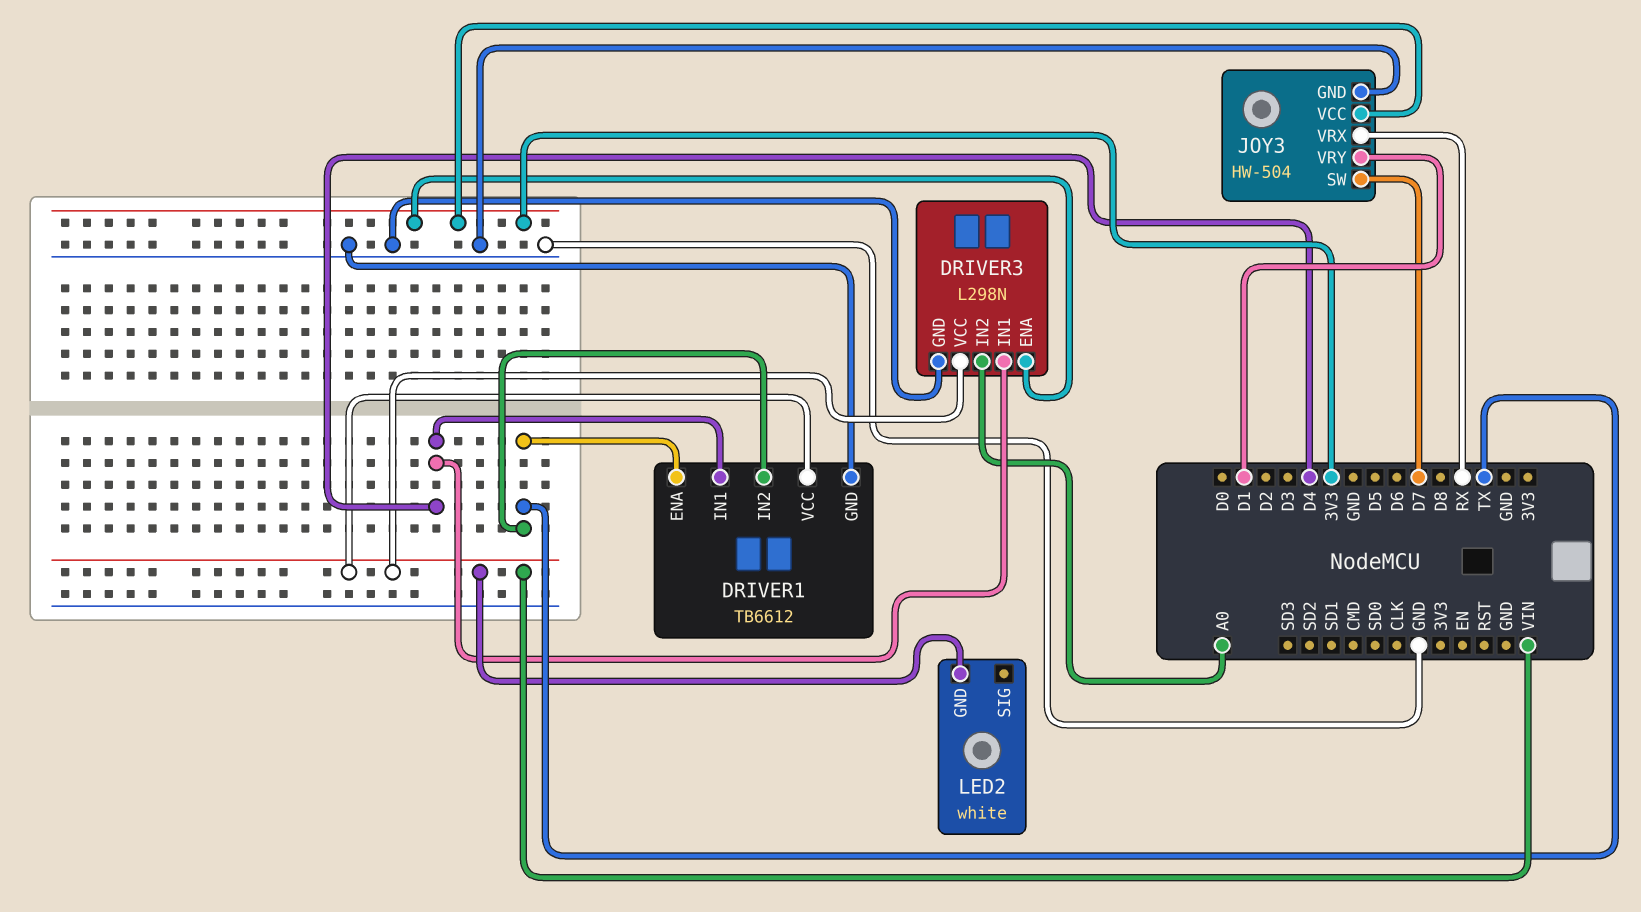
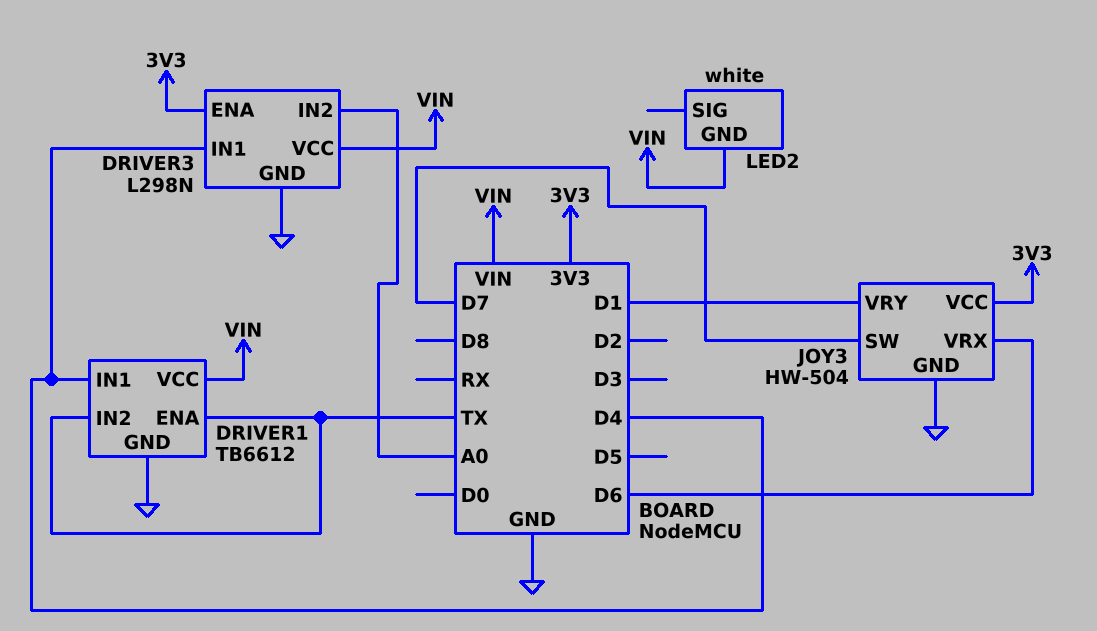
JOY3 pin VRX: RX -> D6

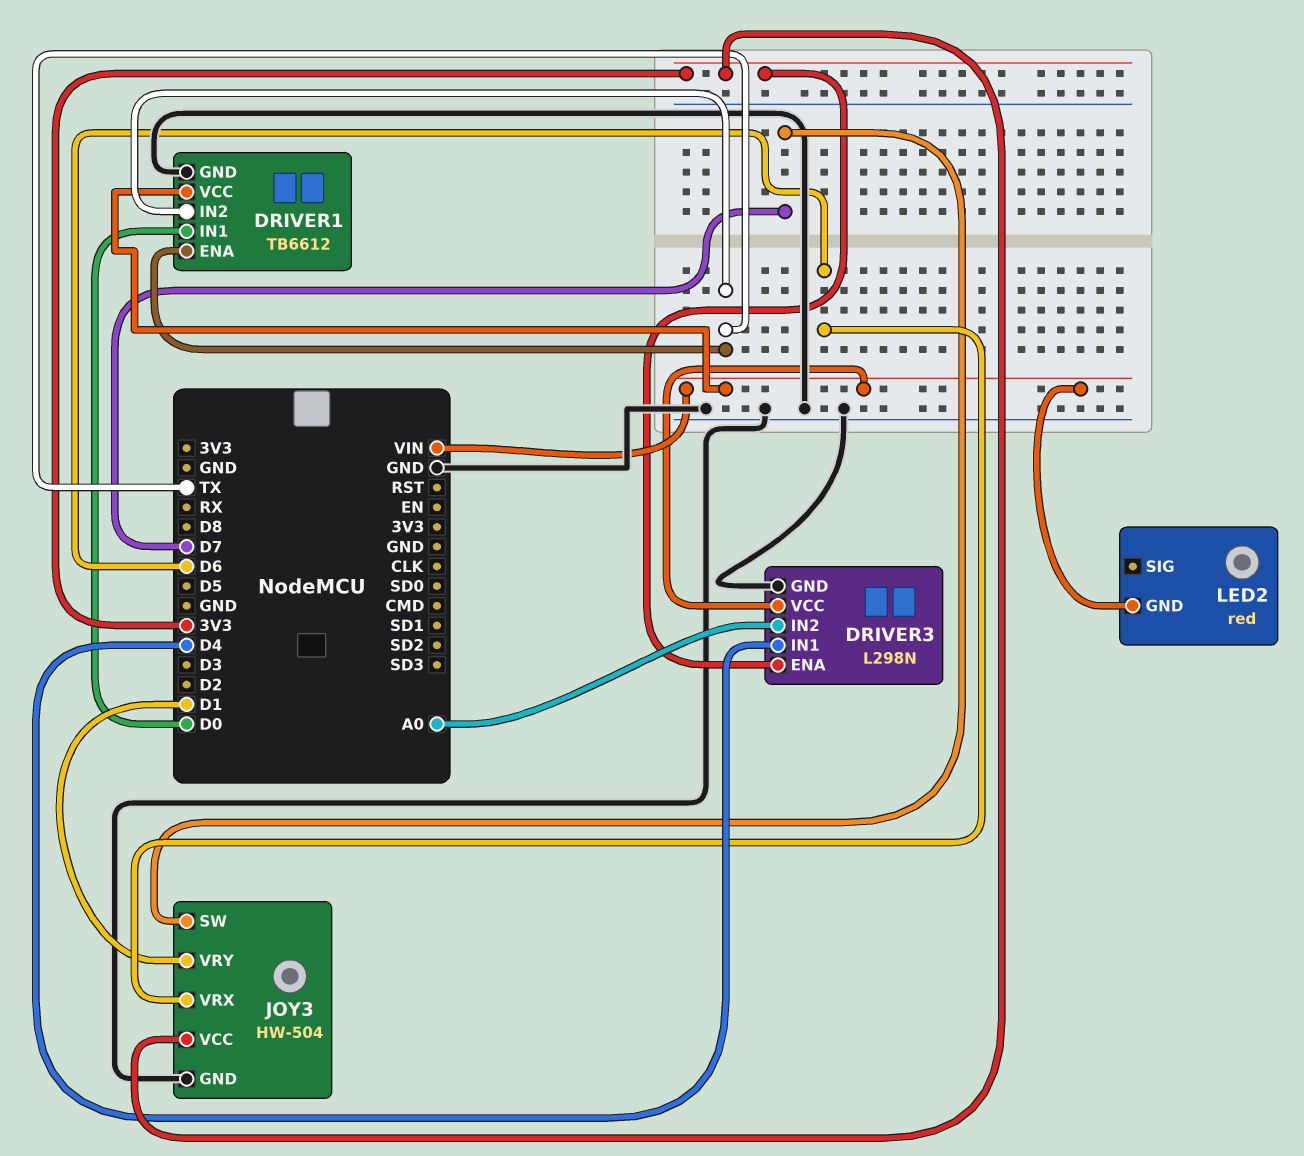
DRIVER1 pin IN1: D4 -> D0
LED2: white -> red

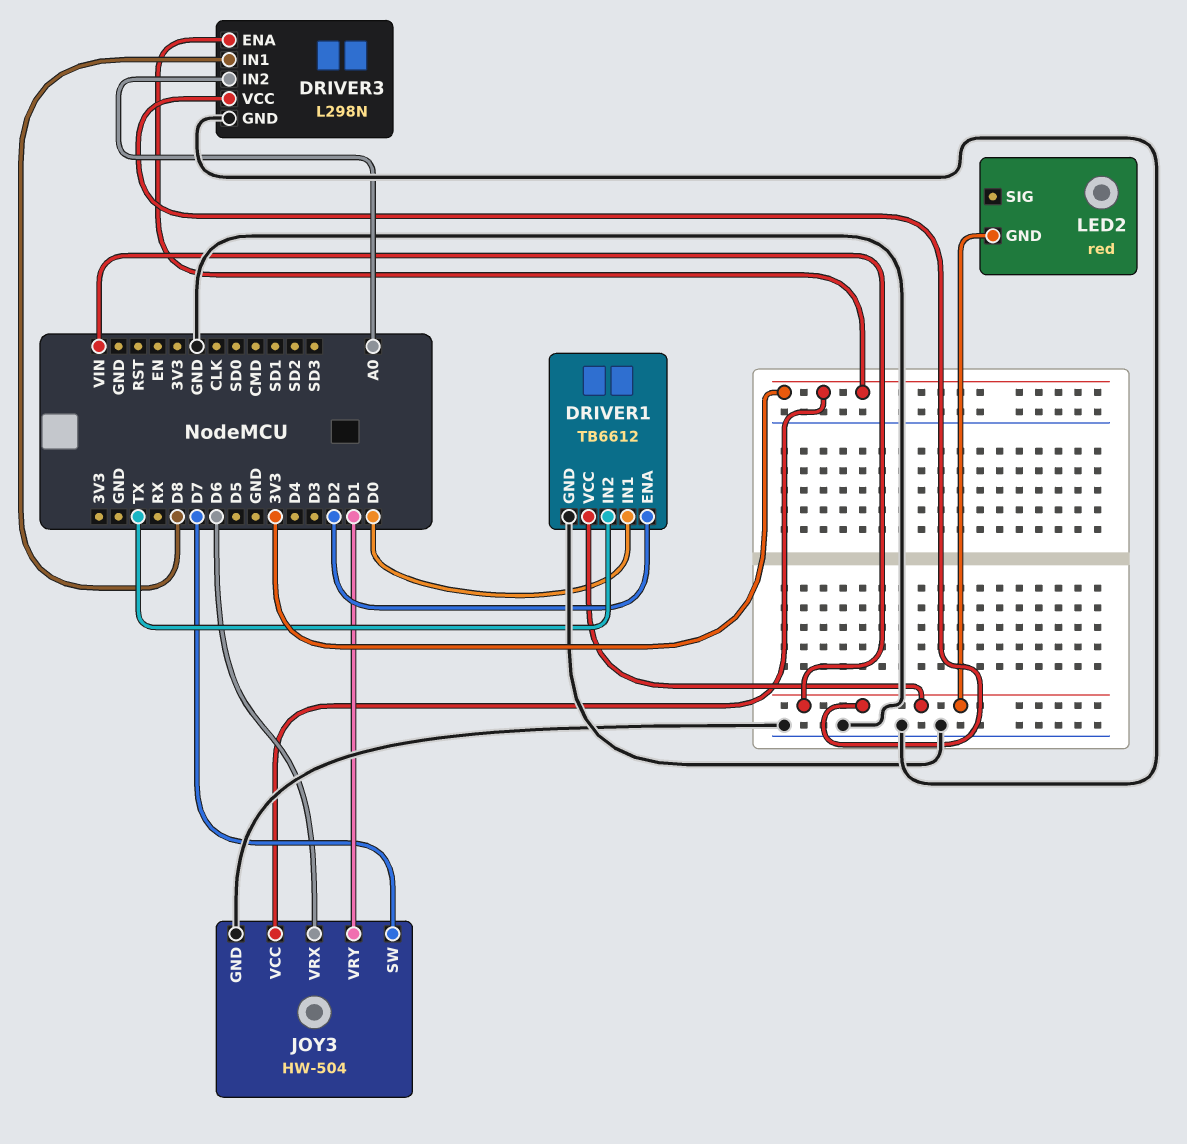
DRIVER1 pin ENA: TX -> D2
DRIVER3 pin IN1: D4 -> D8

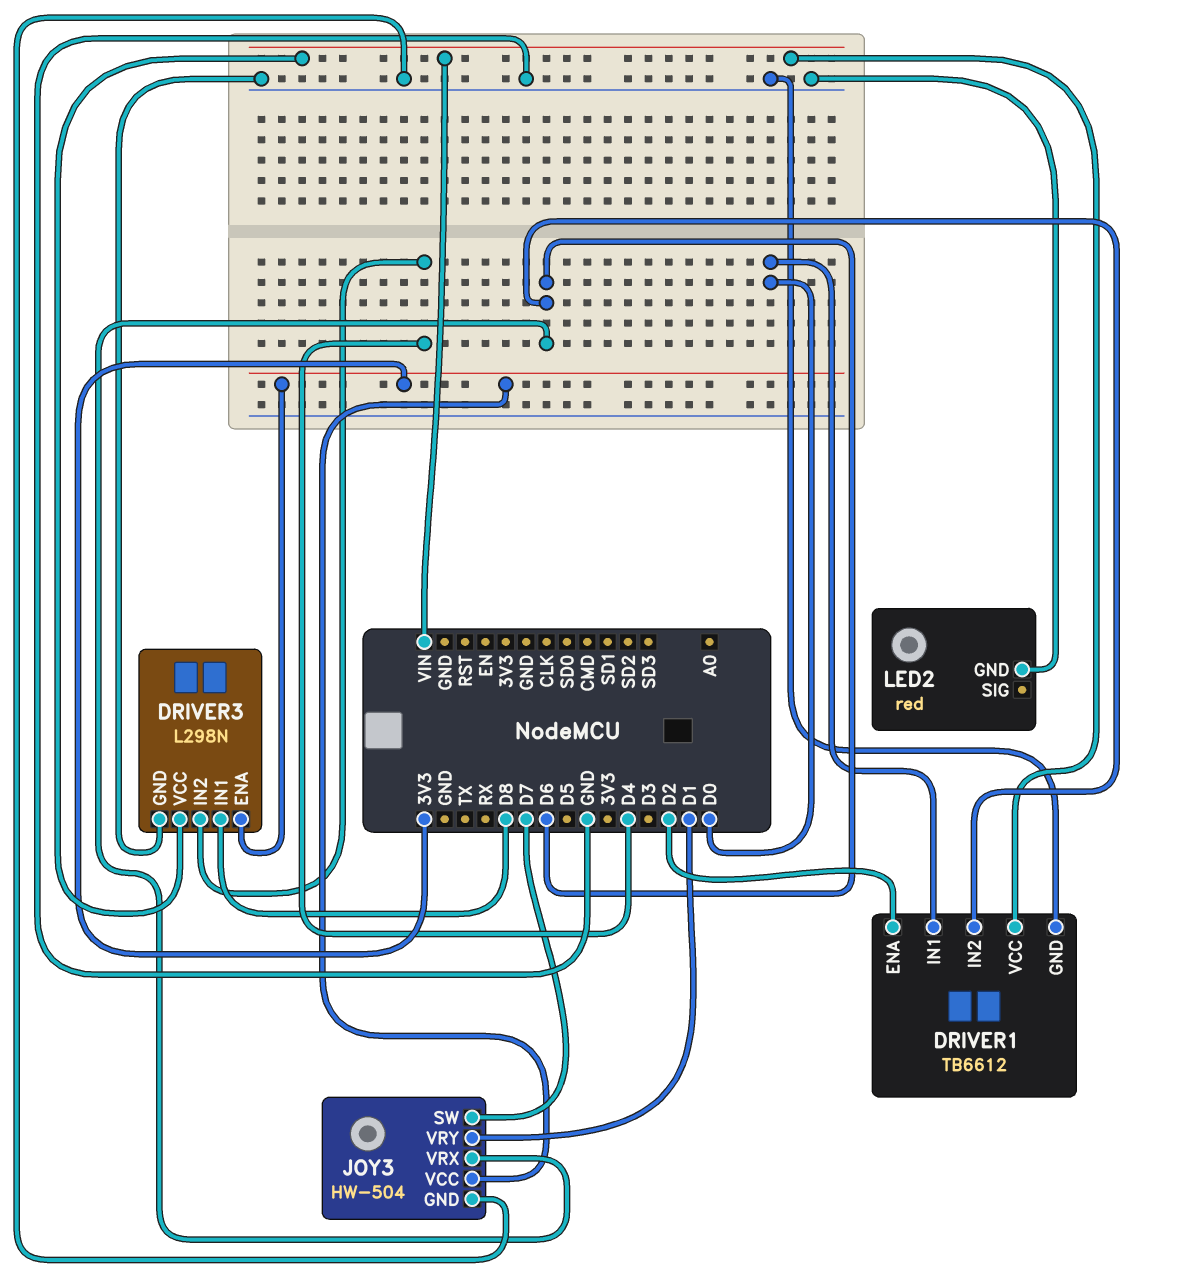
DRIVER1 pin IN2: TX -> D6
DRIVER3 pin IN2: A0 -> D4
LED2 pin GND: VIN -> GND

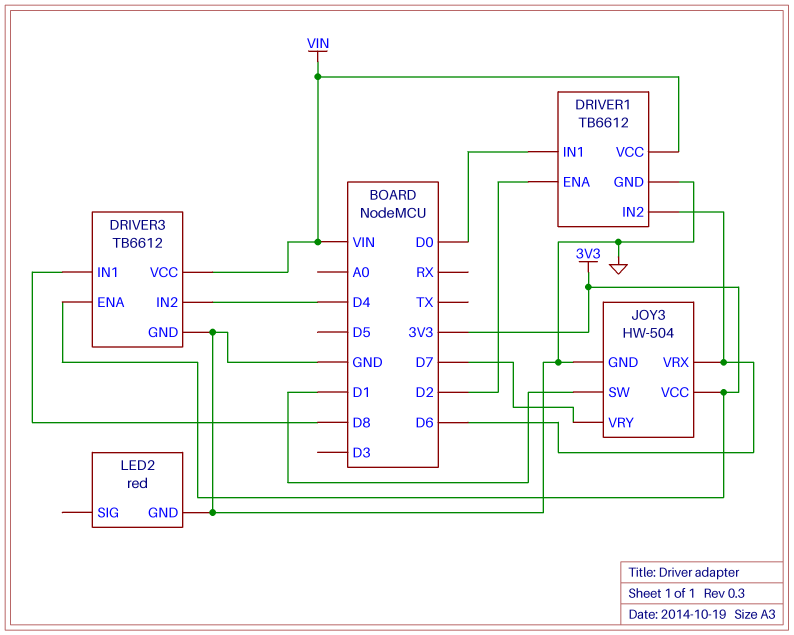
DRIVER3: L298N -> TB6612
JOY3 pin SW: D7 -> D1
JOY3 pin VRY: D1 -> D7

